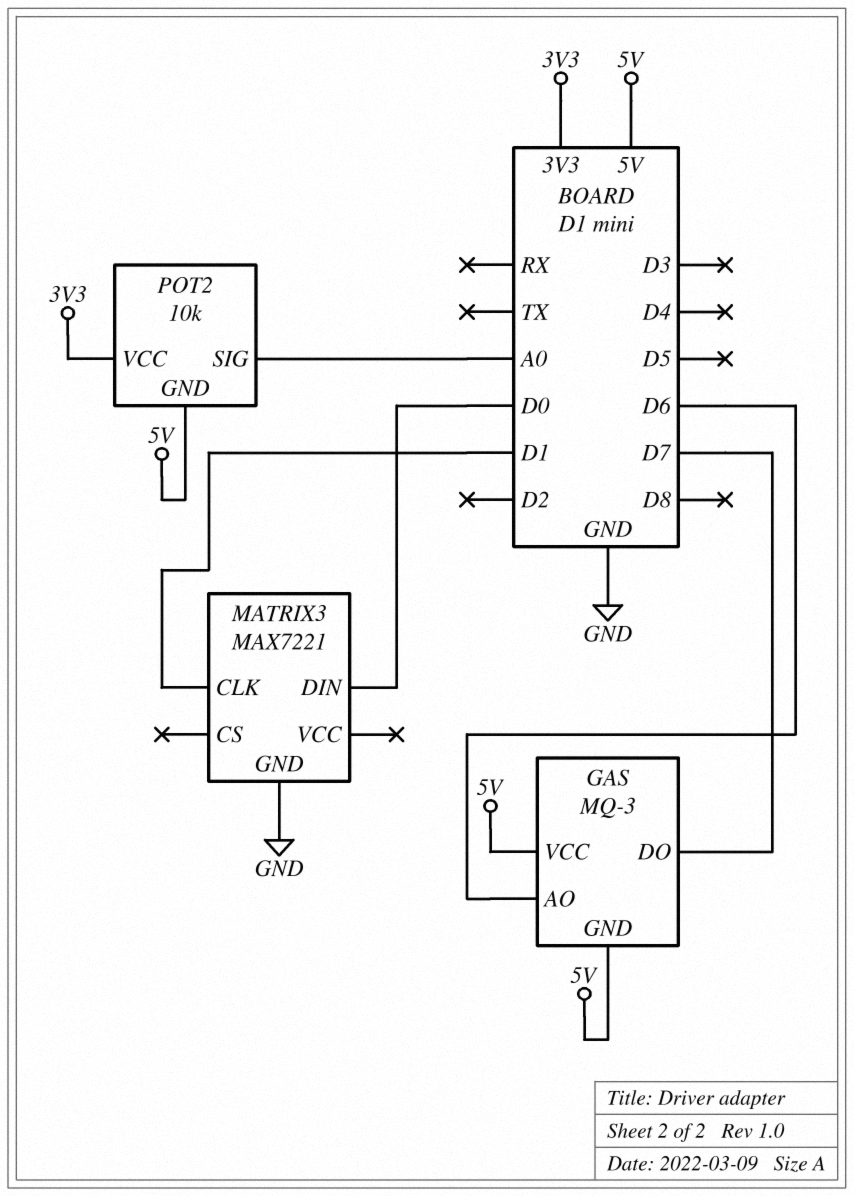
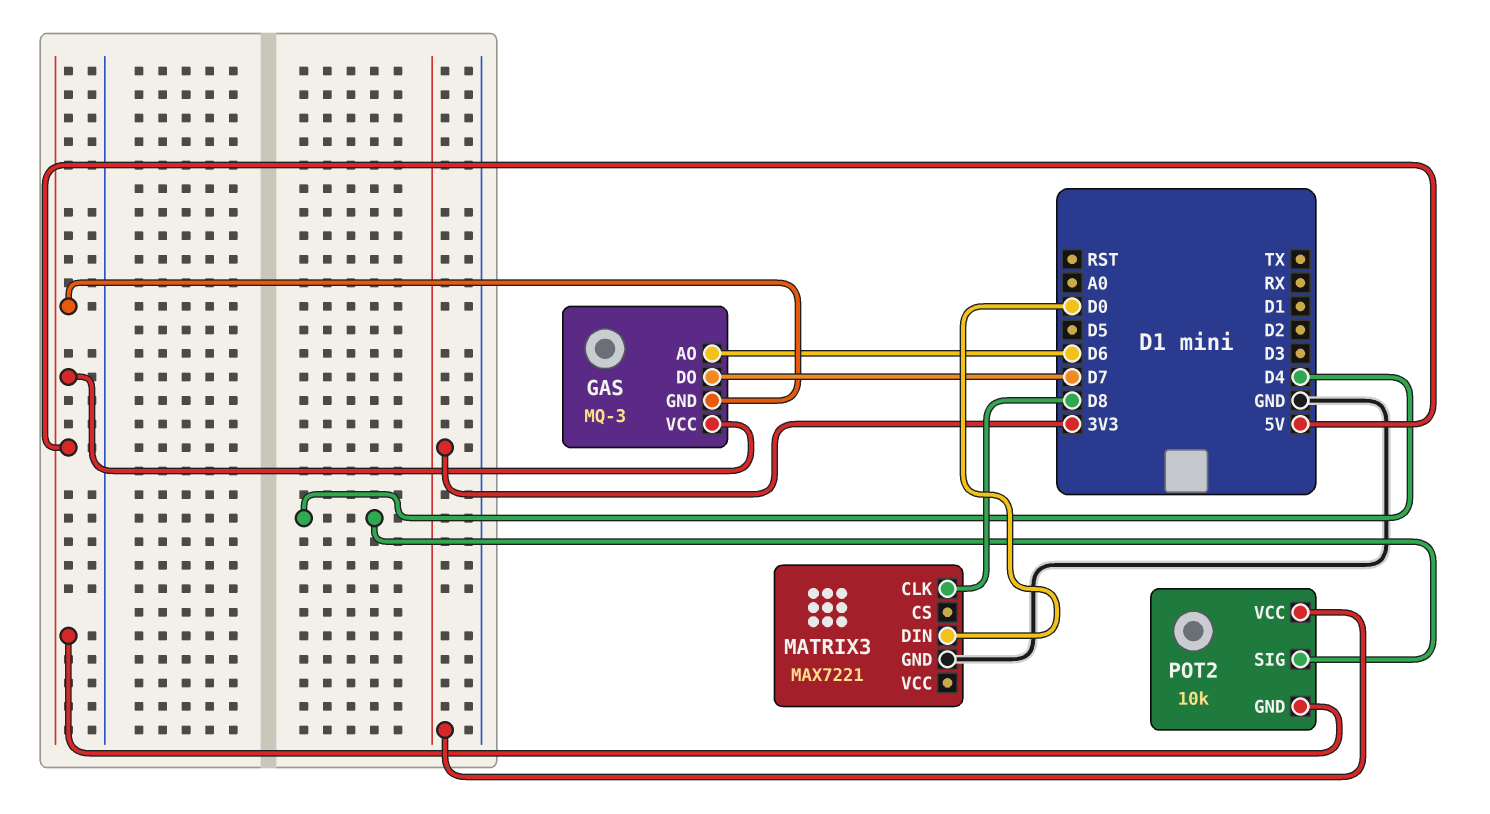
MATRIX3 pin CLK: D1 -> D8
POT2 pin SIG: A0 -> D4

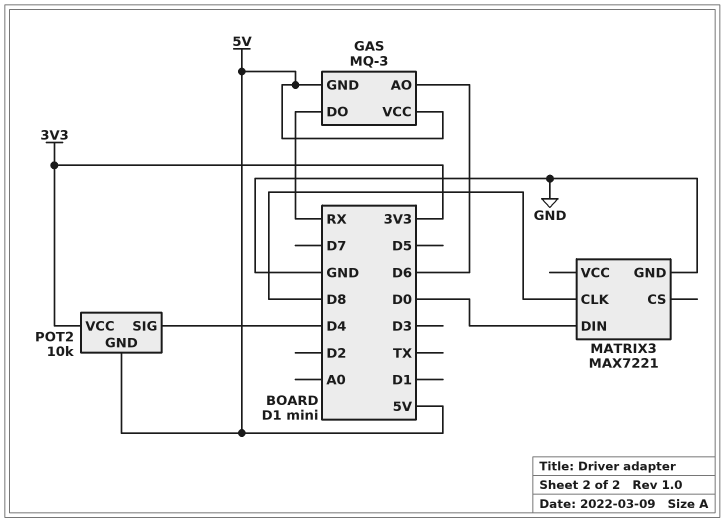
GAS pin DO: D7 -> RX

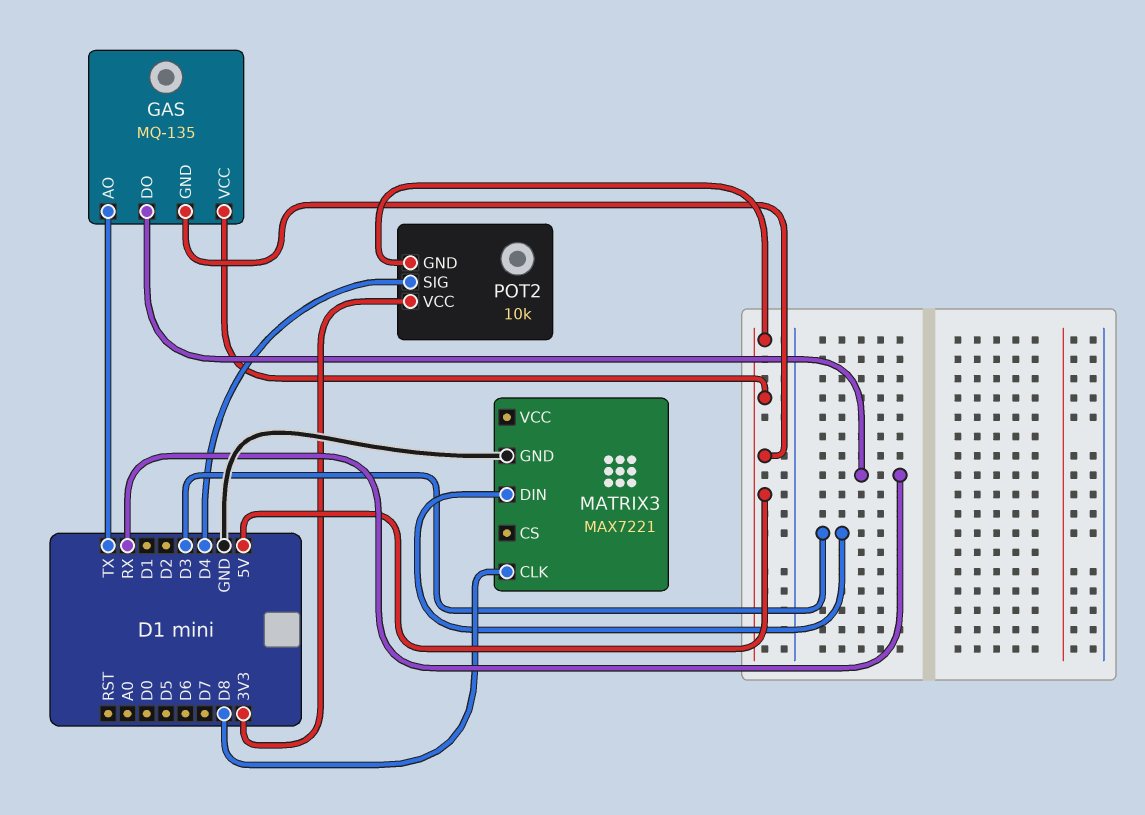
GAS: MQ-3 -> MQ-135
GAS pin AO: D6 -> TX
MATRIX3 pin DIN: D0 -> D3

